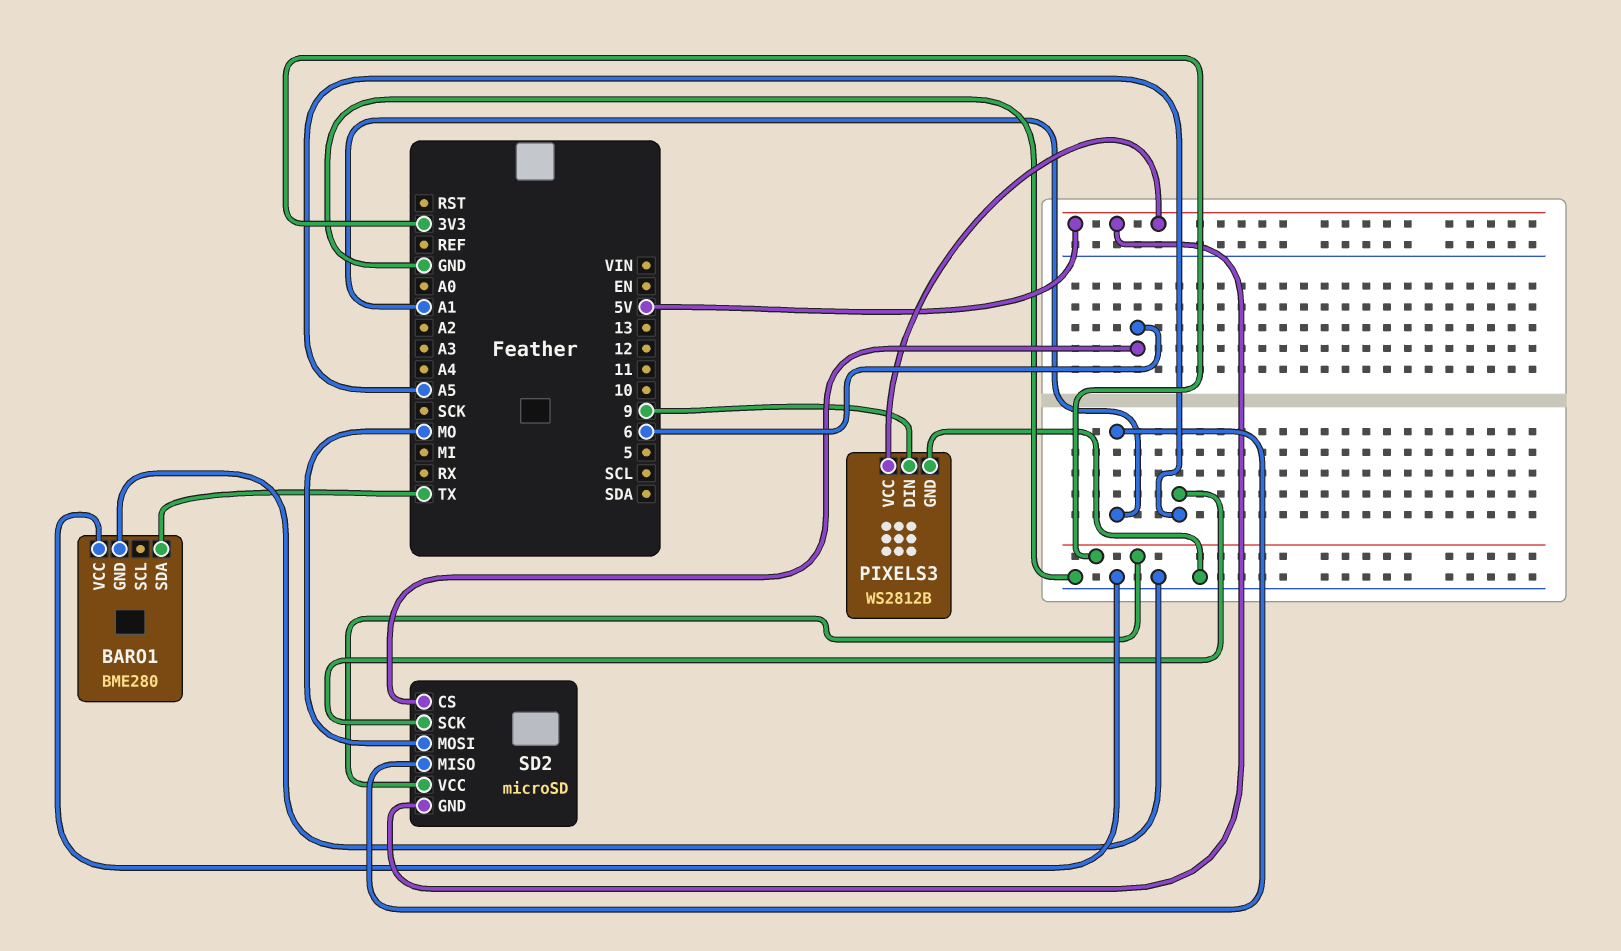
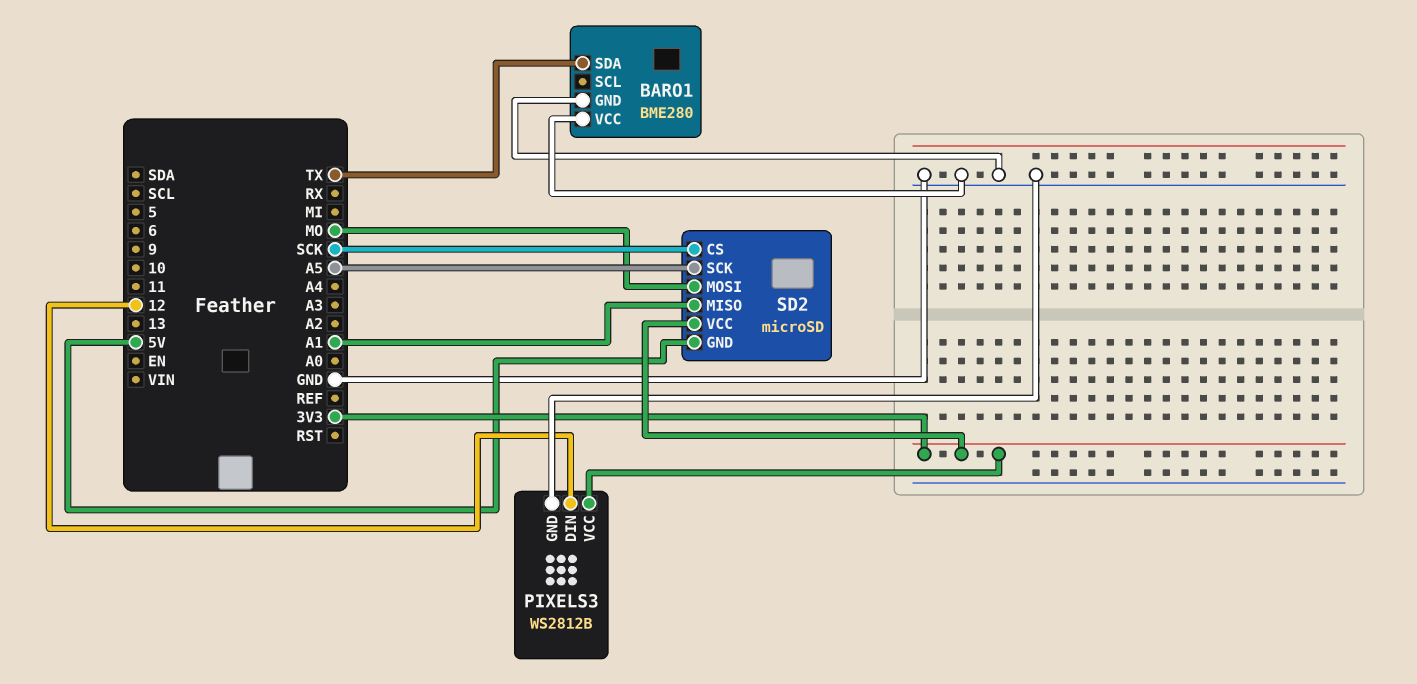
PIXELS3 pin DIN: 9 -> 12
PIXELS3 pin VCC: 5V -> 3V3
SD2 pin CS: 6 -> SCK

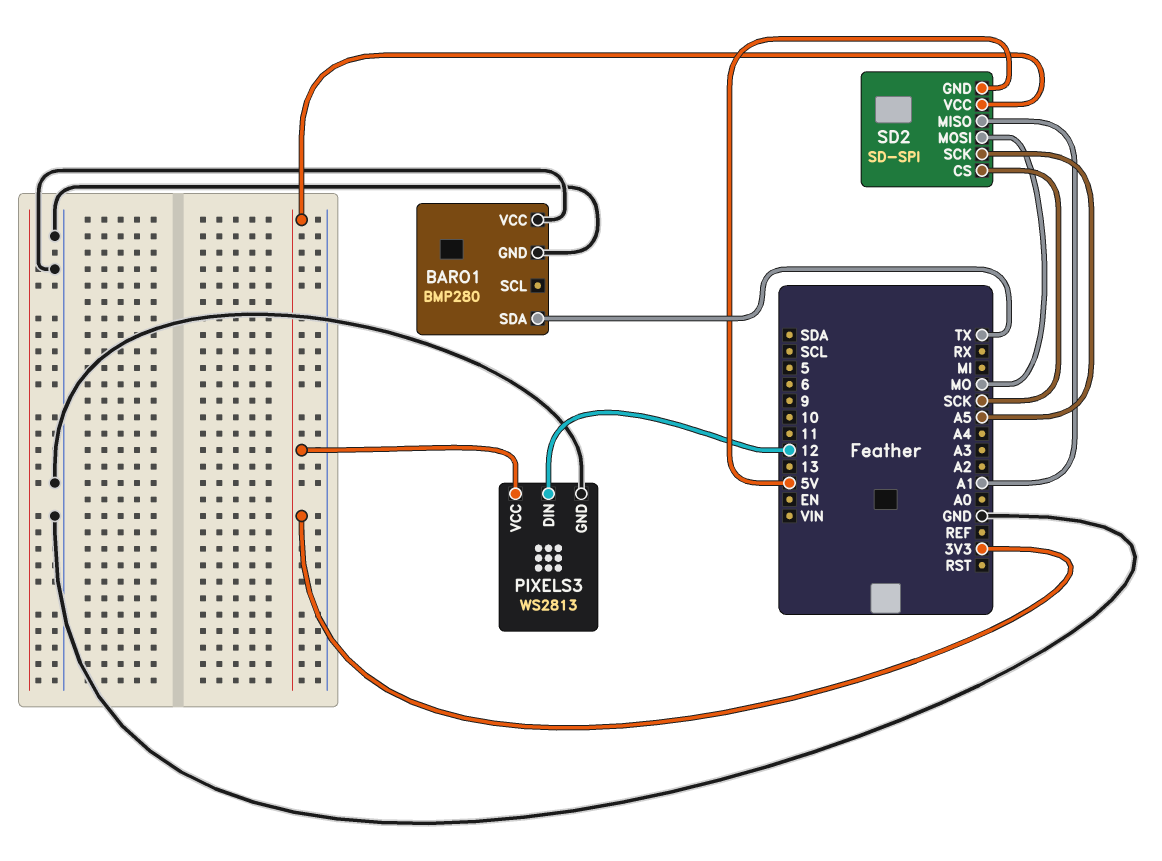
BARO1: BME280 -> BMP280
PIXELS3: WS2812B -> WS2813
SD2: microSD -> SD-SPI

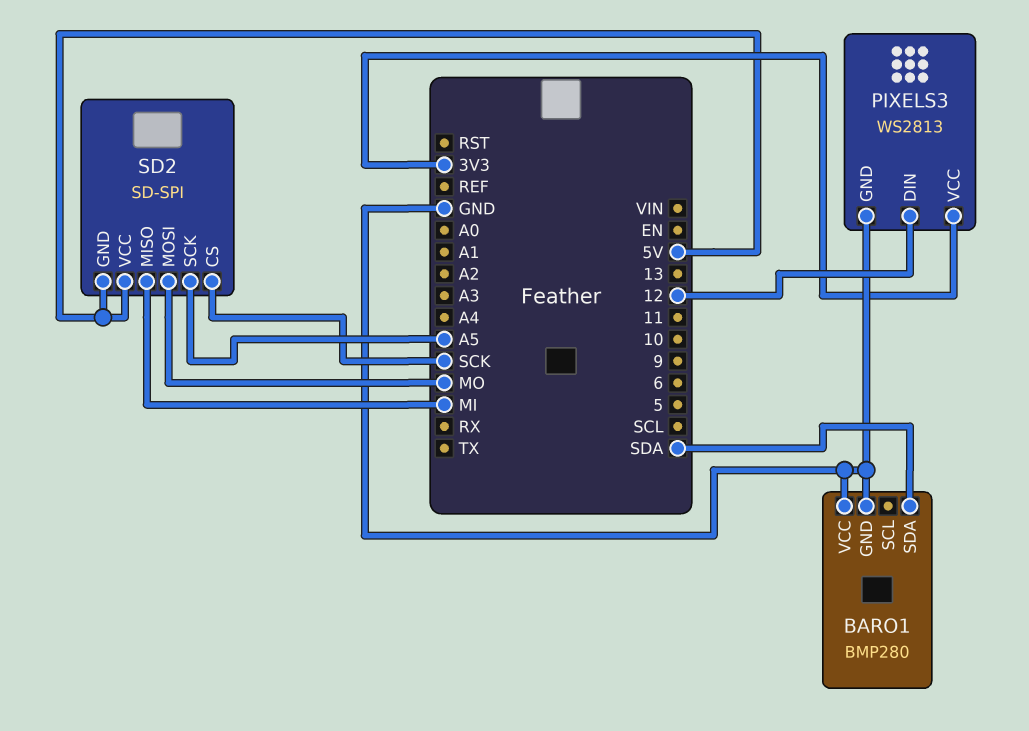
BARO1 pin SDA: TX -> SDA
SD2 pin MISO: A1 -> MI
SD2 pin VCC: 3V3 -> 5V

